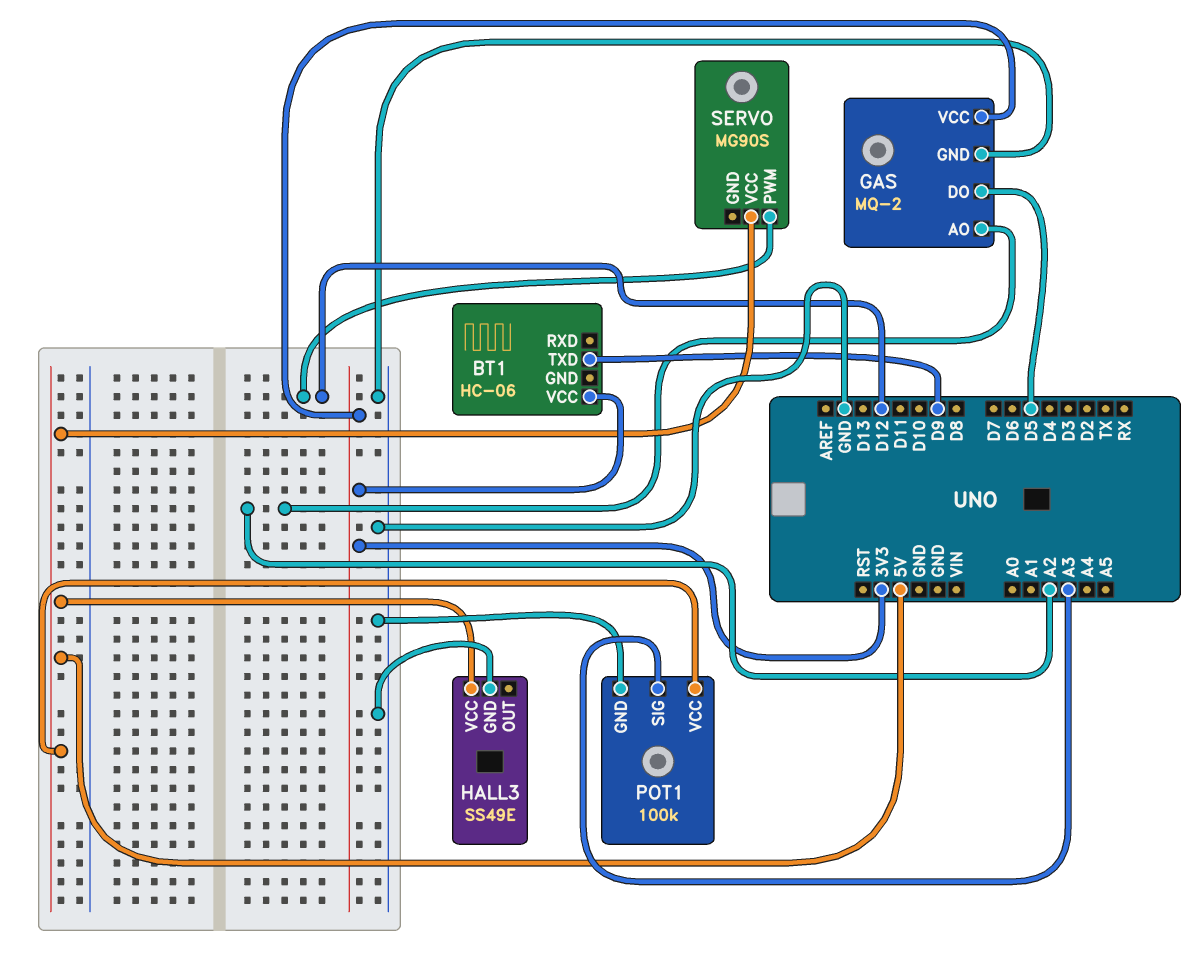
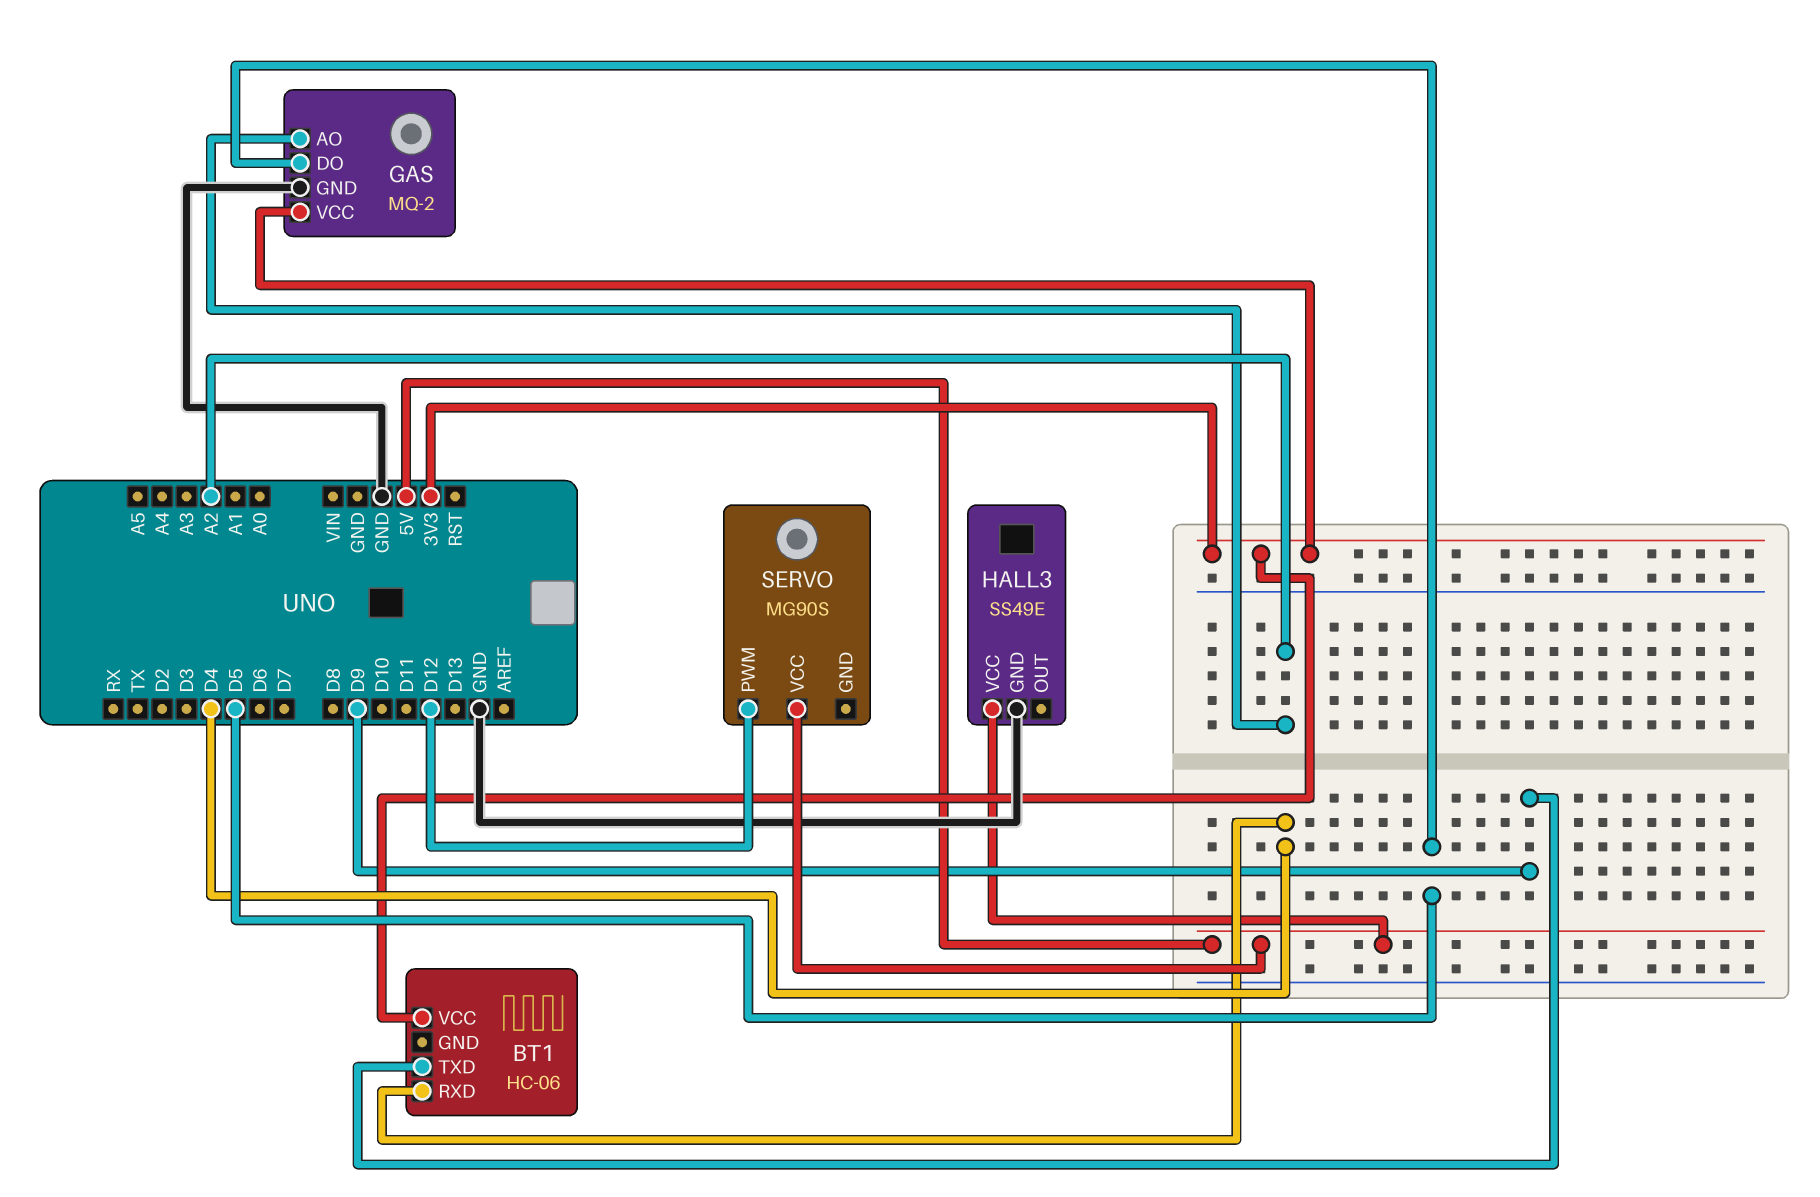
BT1 pin RXD: none -> D4
POT1: 100k -> none
POT1 pin GND: GND -> none
POT1 pin SIG: A3 -> none
POT1 pin VCC: 5V -> none

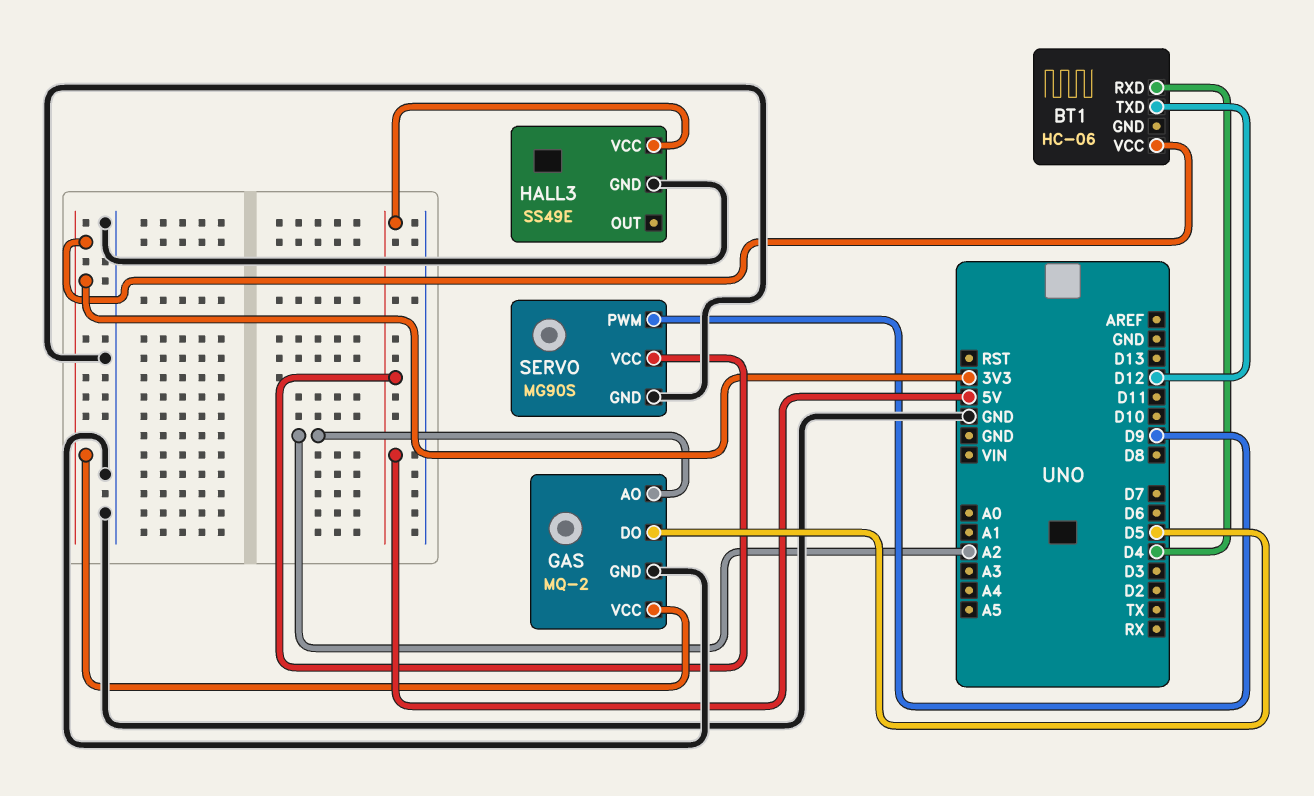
BT1 pin TXD: D9 -> D12
SERVO pin GND: none -> GND
SERVO pin PWM: D12 -> D9

